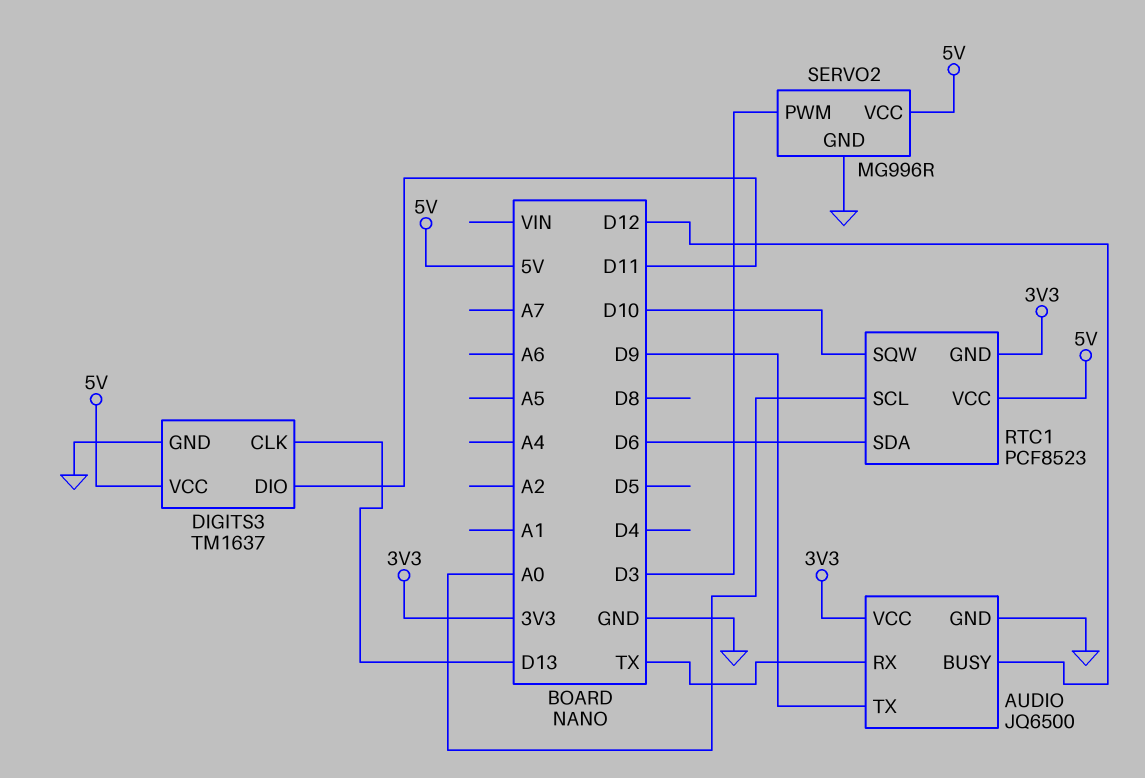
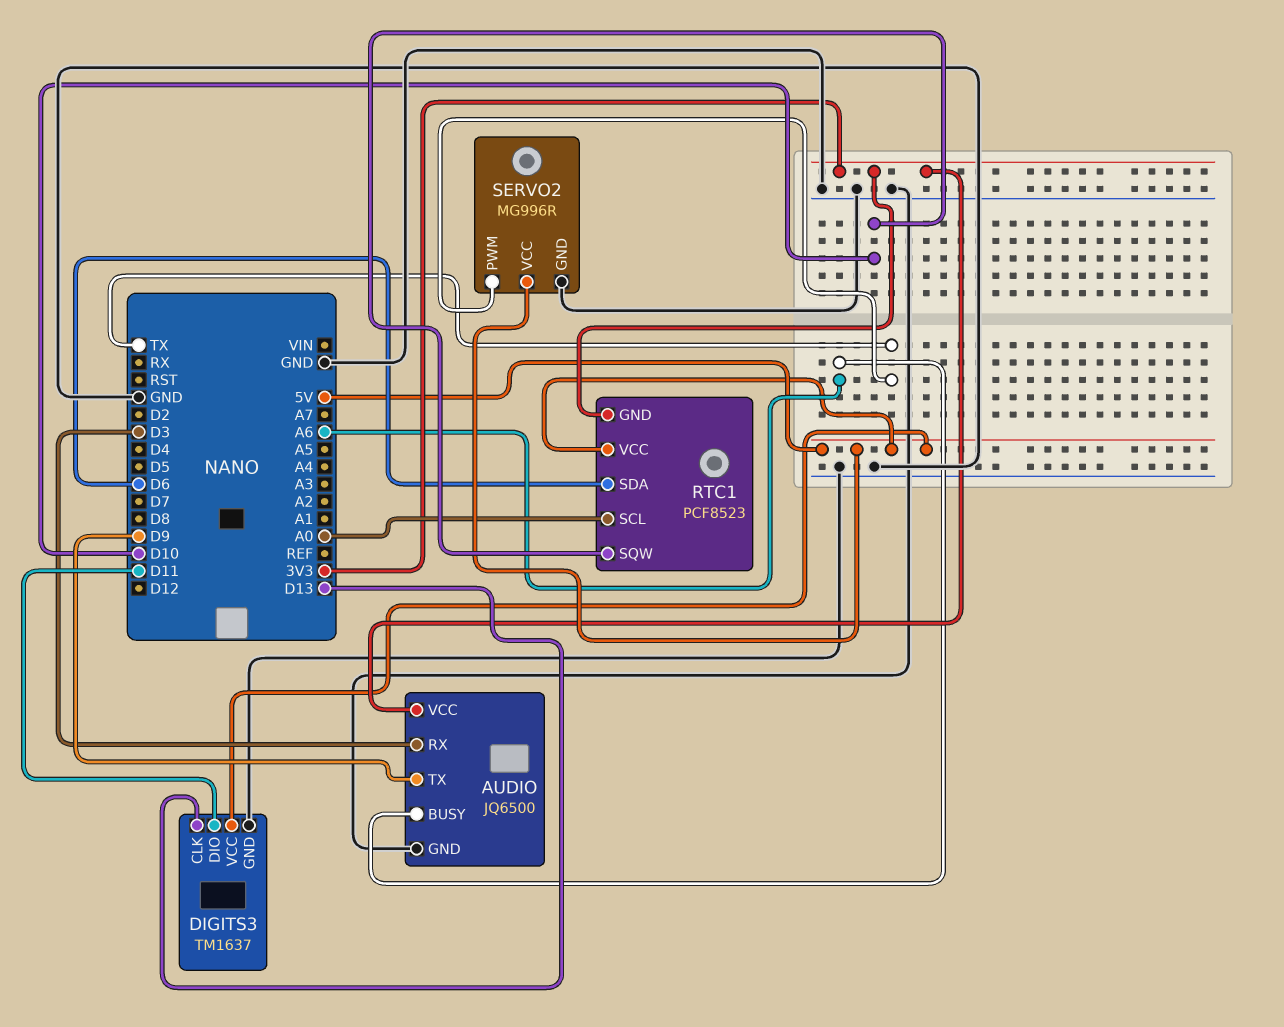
AUDIO pin BUSY: D12 -> A6
AUDIO pin RX: TX -> D3
SERVO2 pin PWM: D3 -> TX

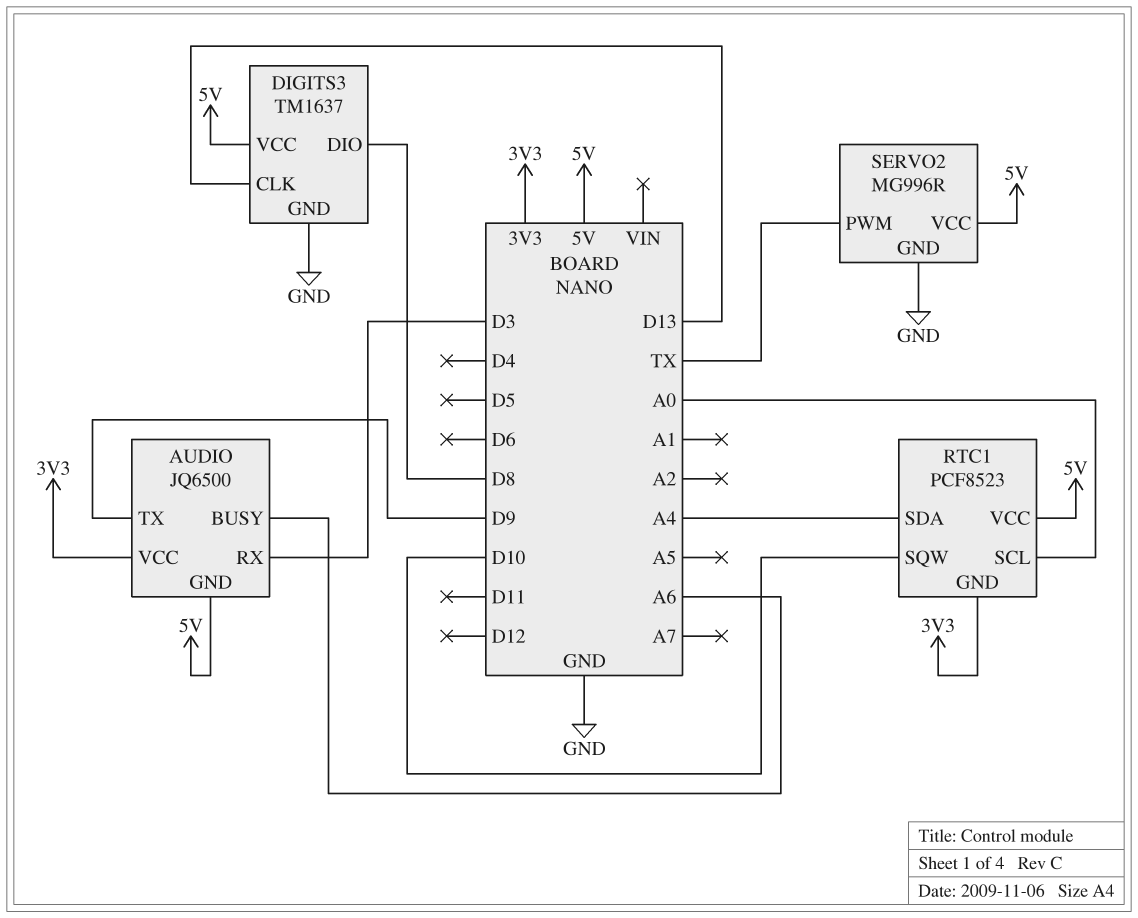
AUDIO pin GND: GND -> 5V
DIGITS3 pin DIO: D11 -> D8
RTC1 pin SDA: D6 -> A4

